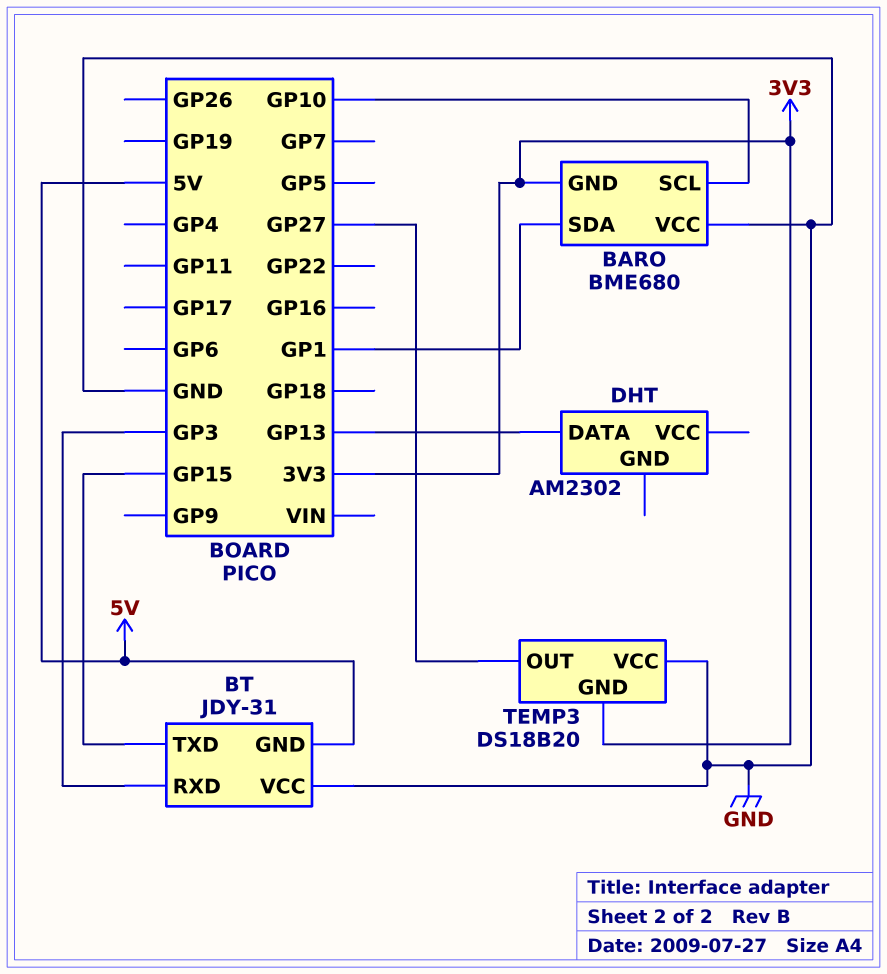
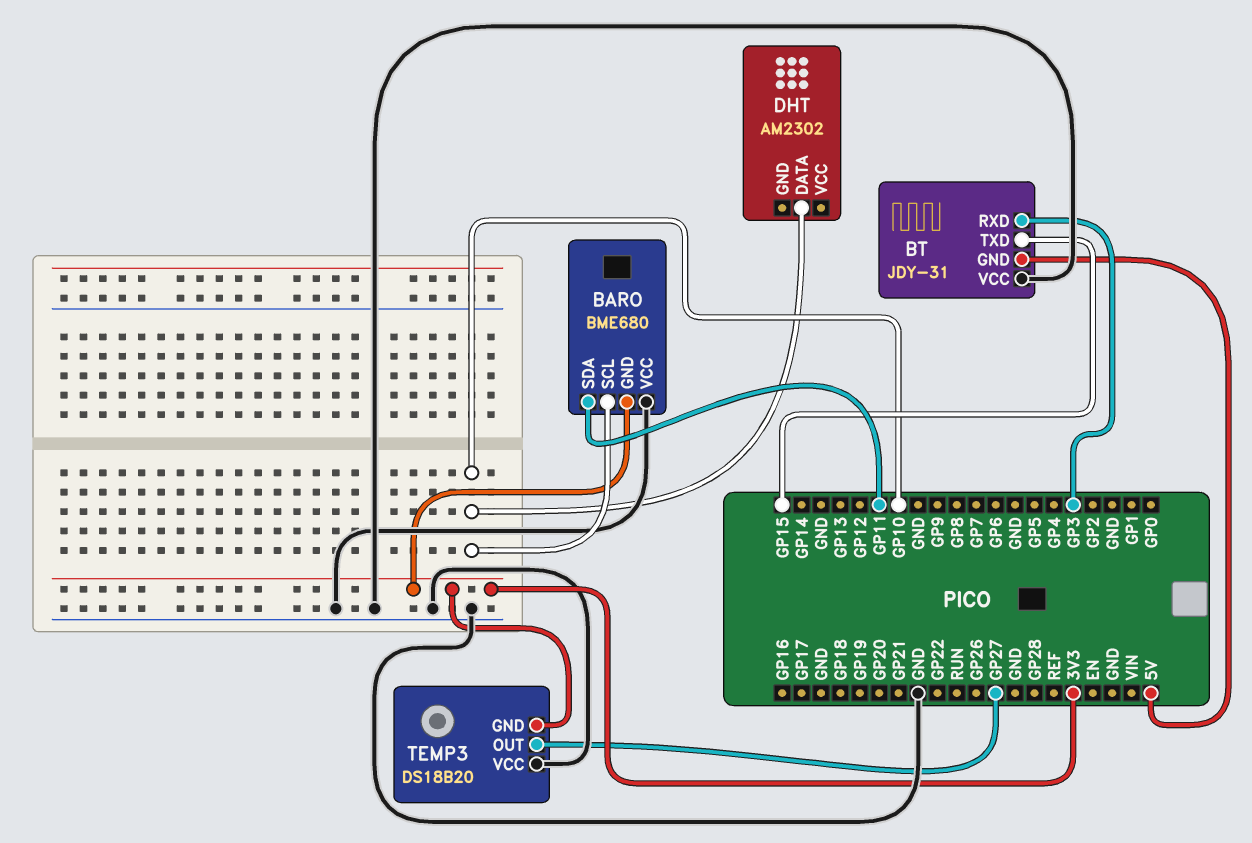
BARO pin SDA: GP1 -> GP11
DHT pin DATA: GP13 -> GP10

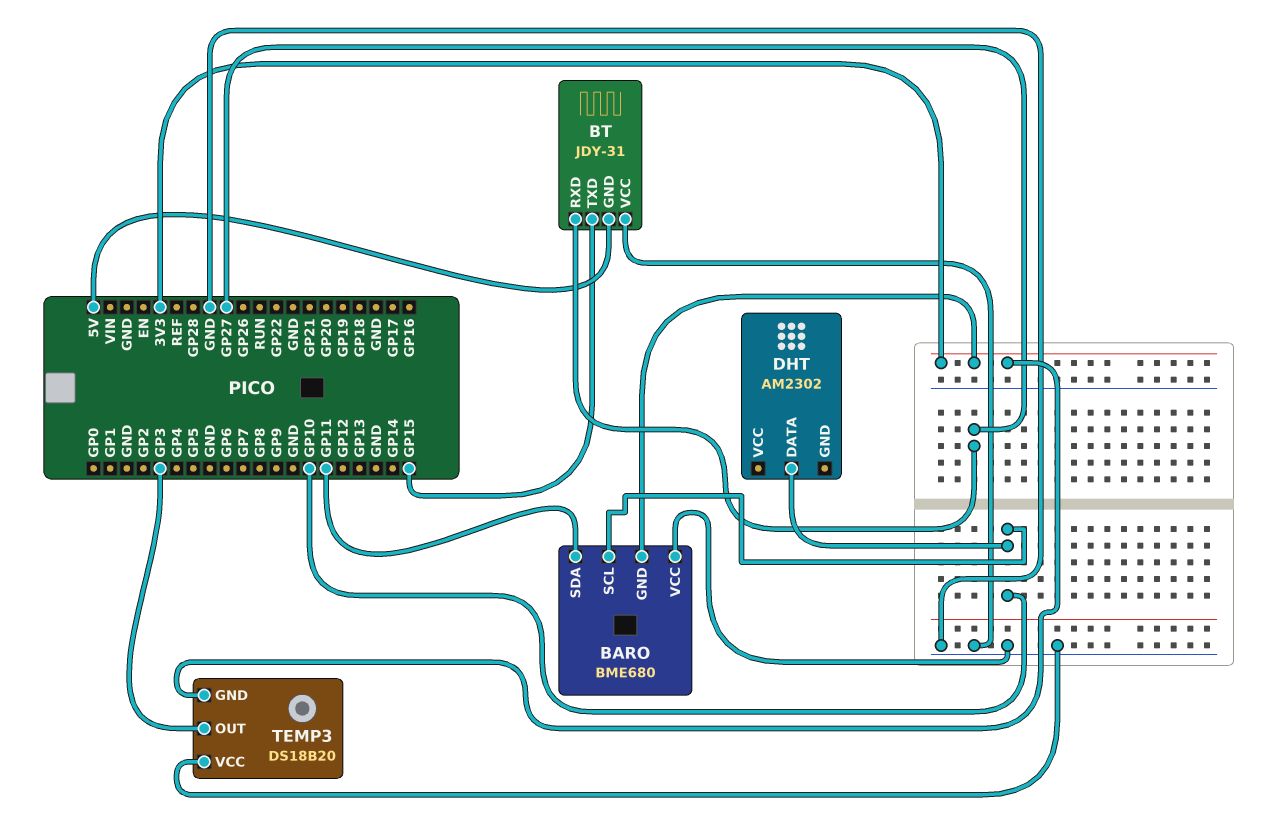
BT pin RXD: GP3 -> GP27
TEMP3 pin OUT: GP27 -> GP3

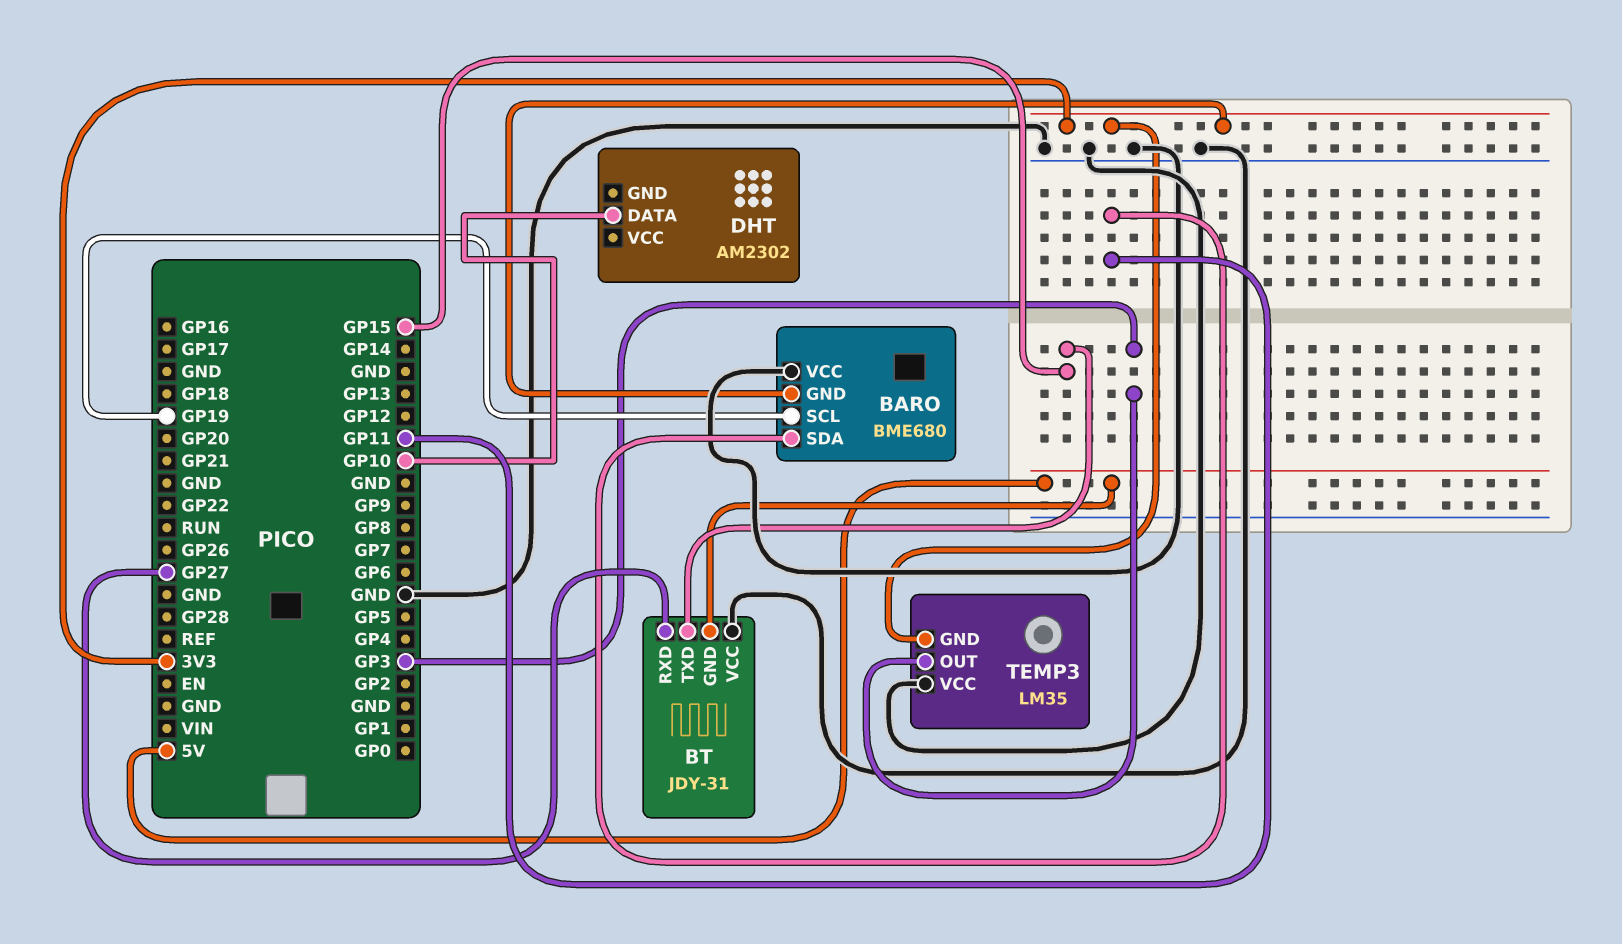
BARO pin SCL: GP10 -> GP19
TEMP3: DS18B20 -> LM35

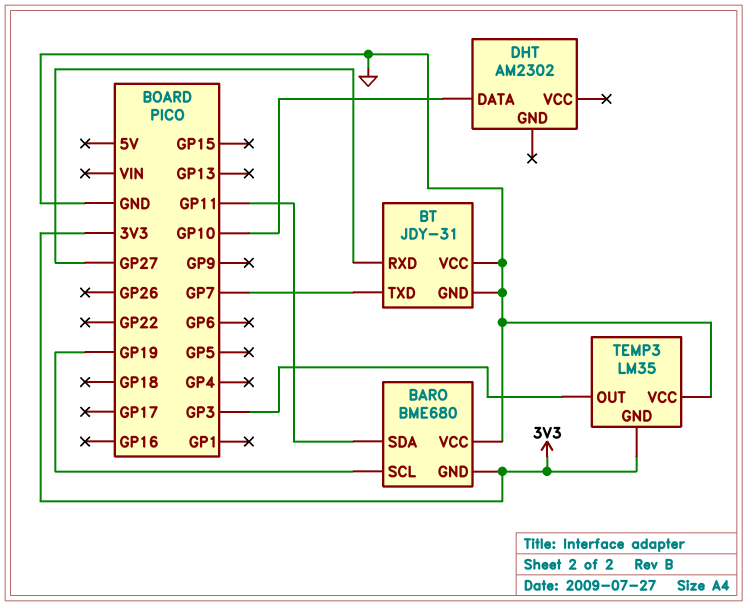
BT pin GND: 5V -> GND
BT pin TXD: GP15 -> GP7

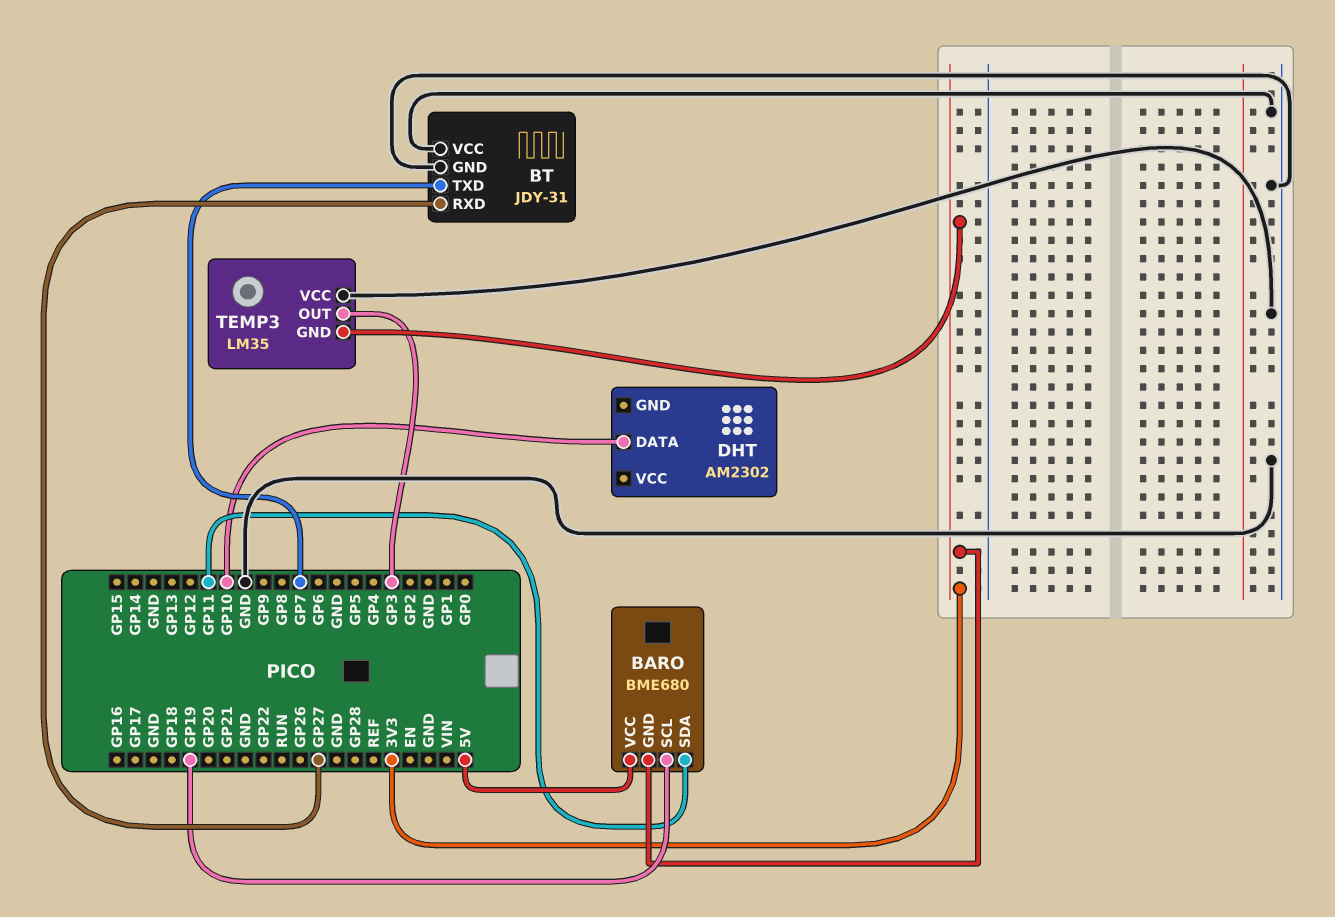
BARO pin VCC: GND -> 5V

